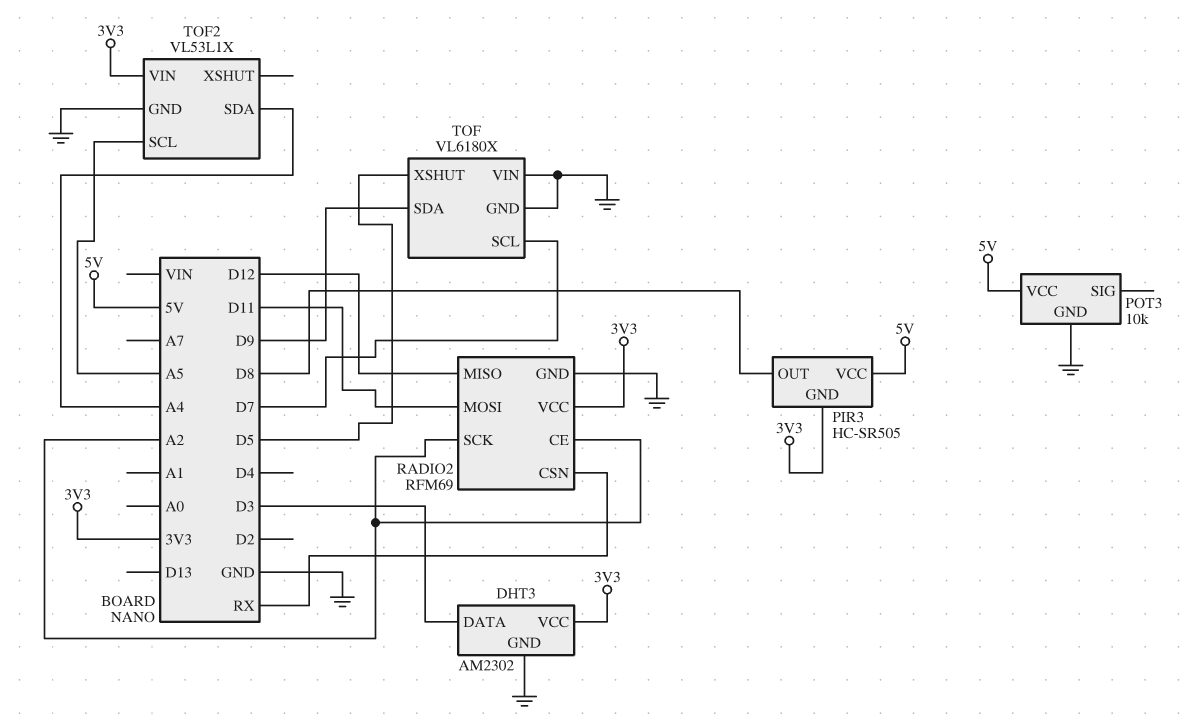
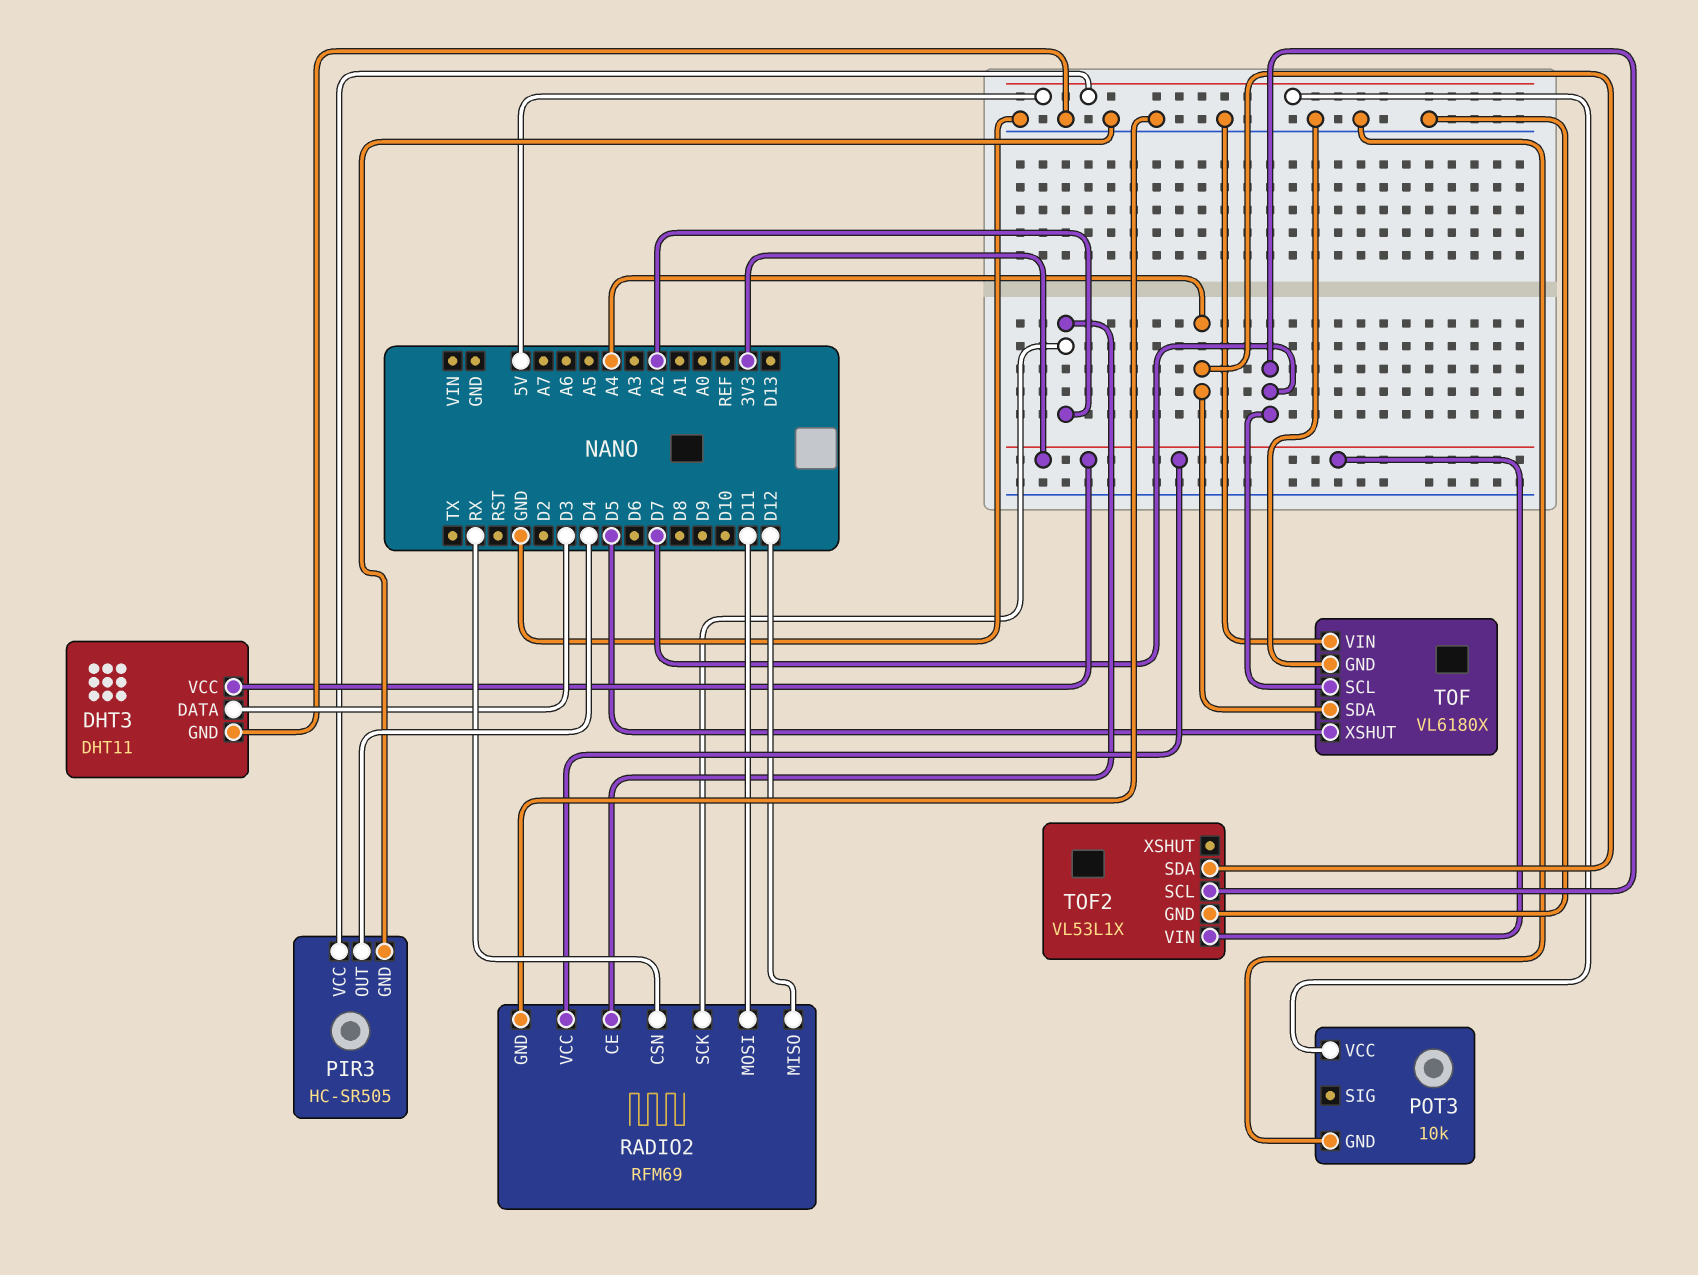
DHT3: AM2302 -> DHT11
PIR3 pin GND: 3V3 -> GND
PIR3 pin OUT: D8 -> D4
TOF pin SDA: D9 -> A4
TOF2 pin SCL: A5 -> D7

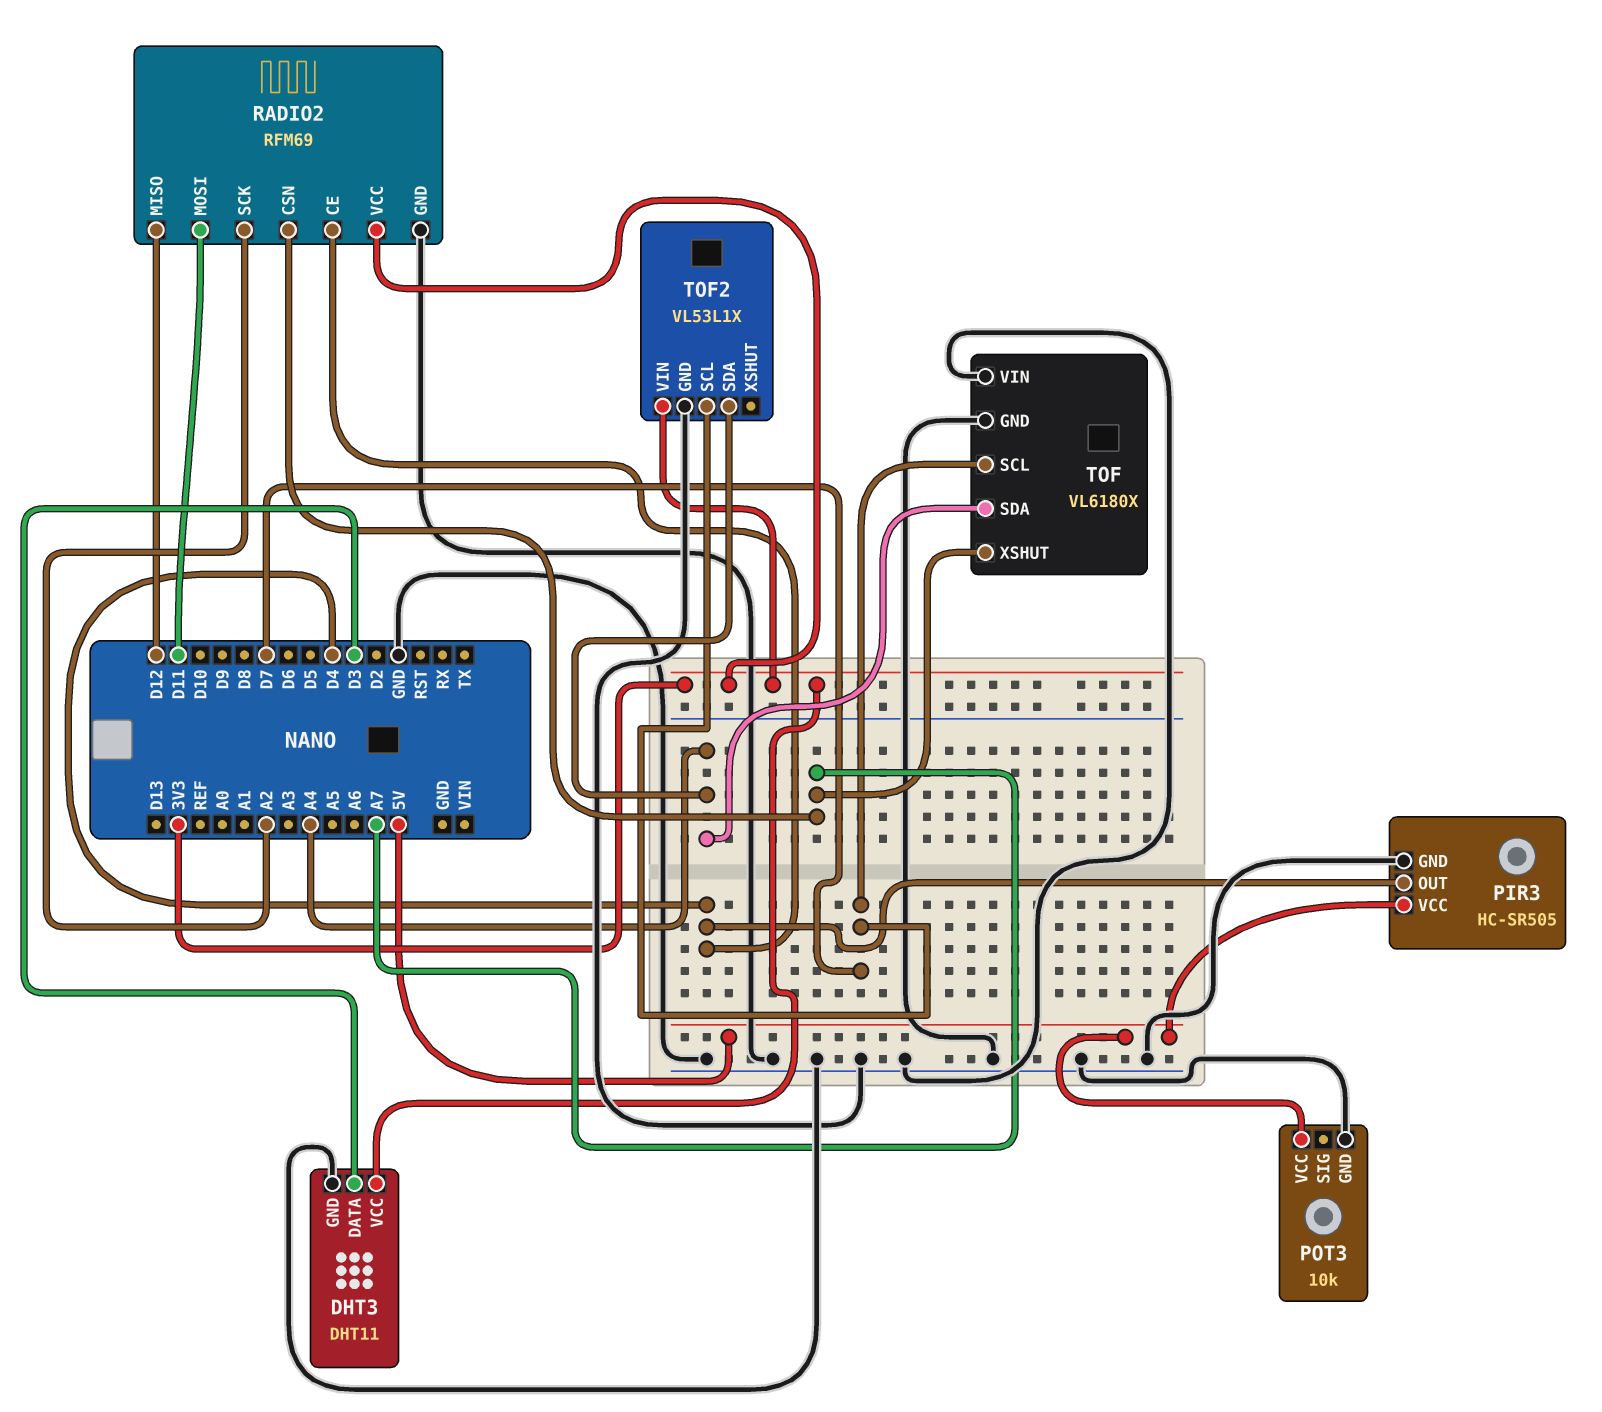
RADIO2 pin CE: A2 -> D4
RADIO2 pin CSN: RX -> A7
TOF pin XSHUT: D5 -> A7

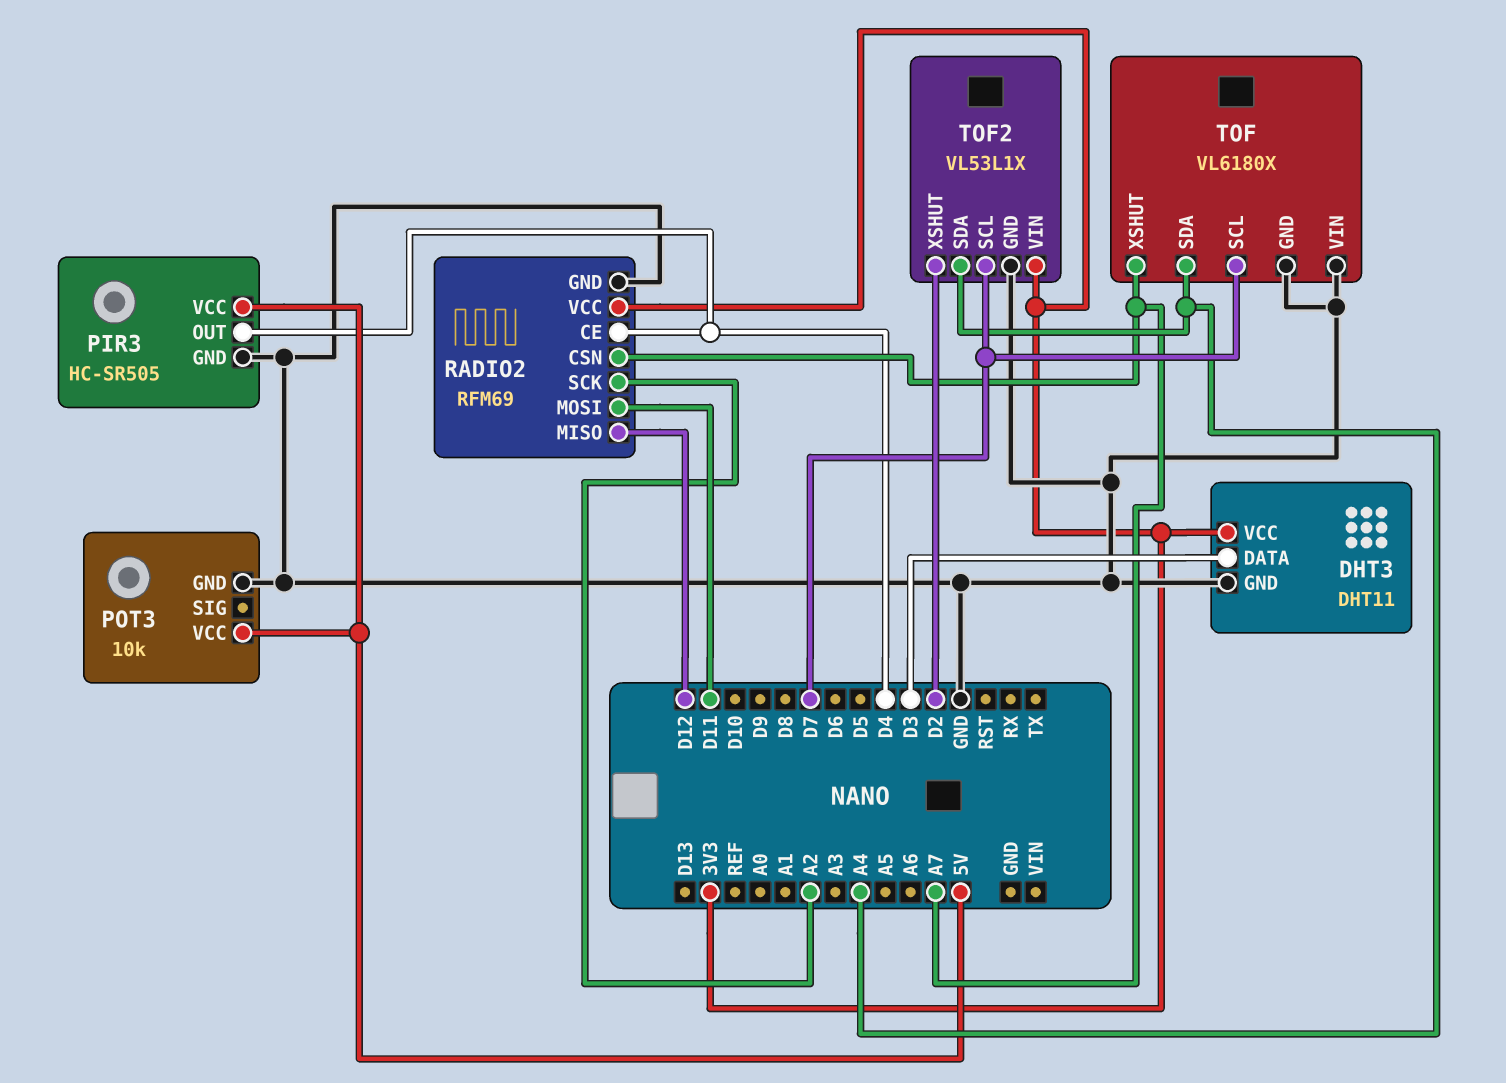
TOF2 pin XSHUT: none -> D2

